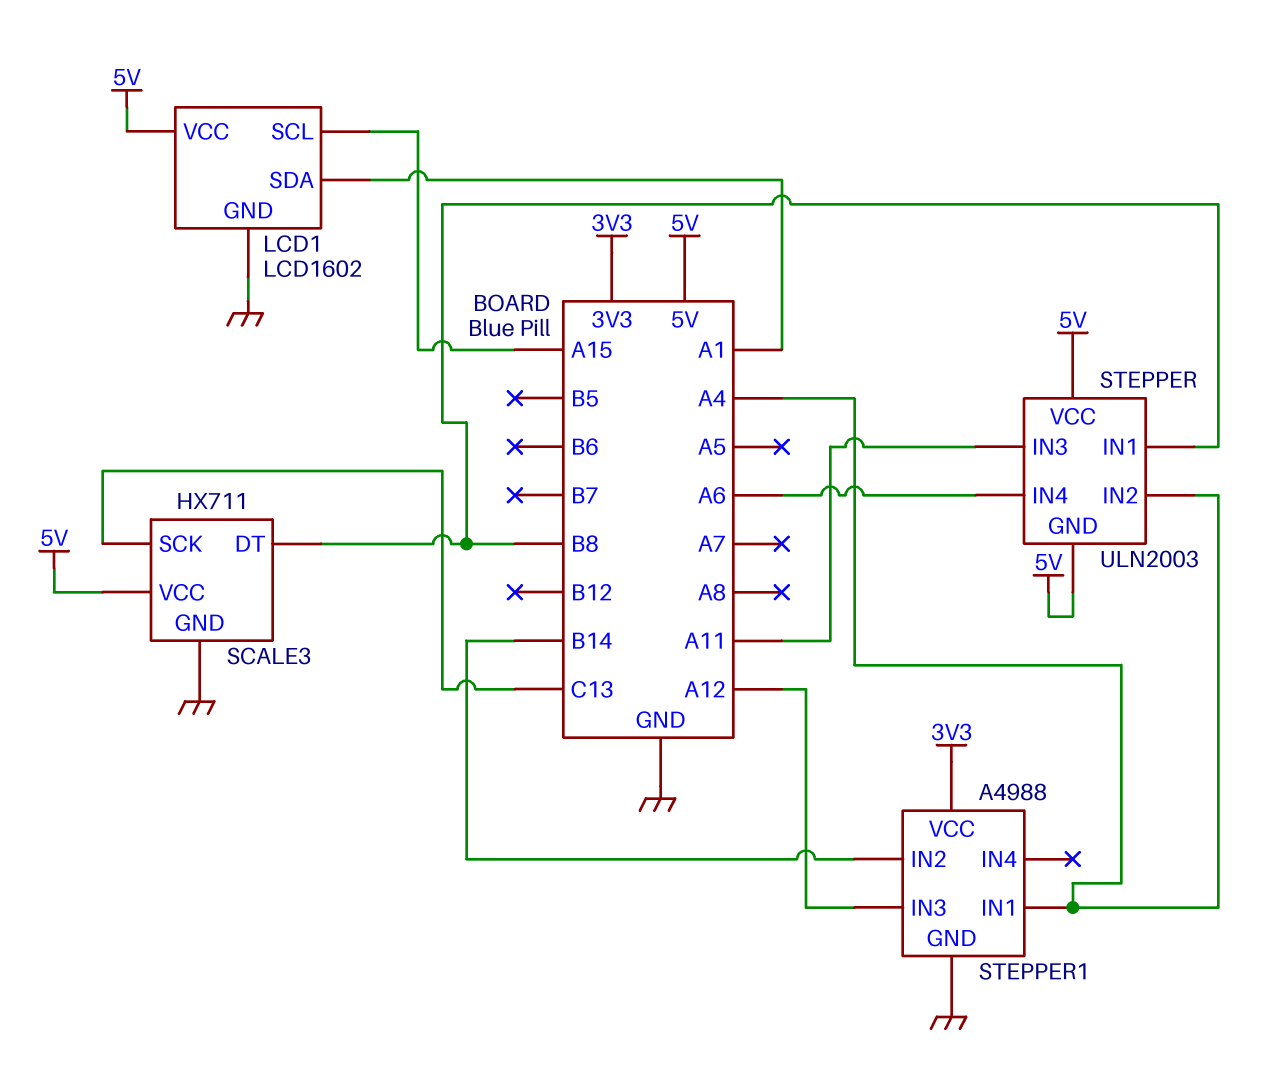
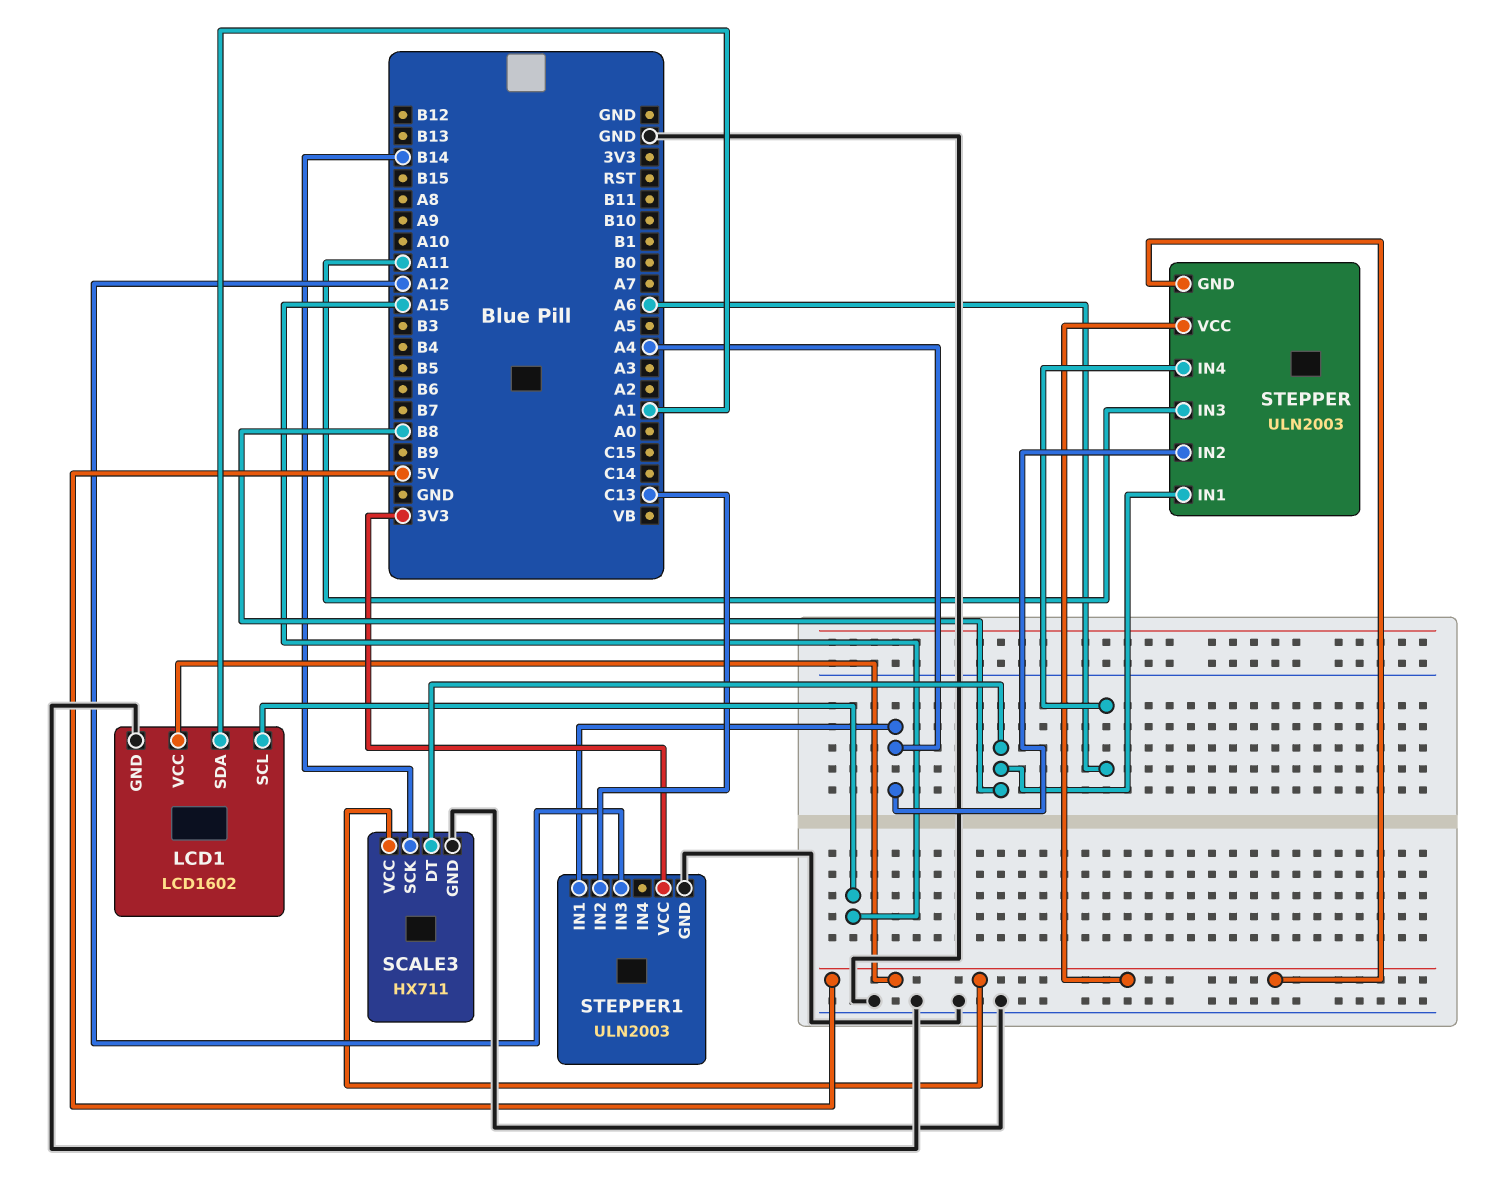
SCALE3 pin SCK: C13 -> B14
STEPPER1: A4988 -> ULN2003
STEPPER1 pin IN2: B14 -> C13

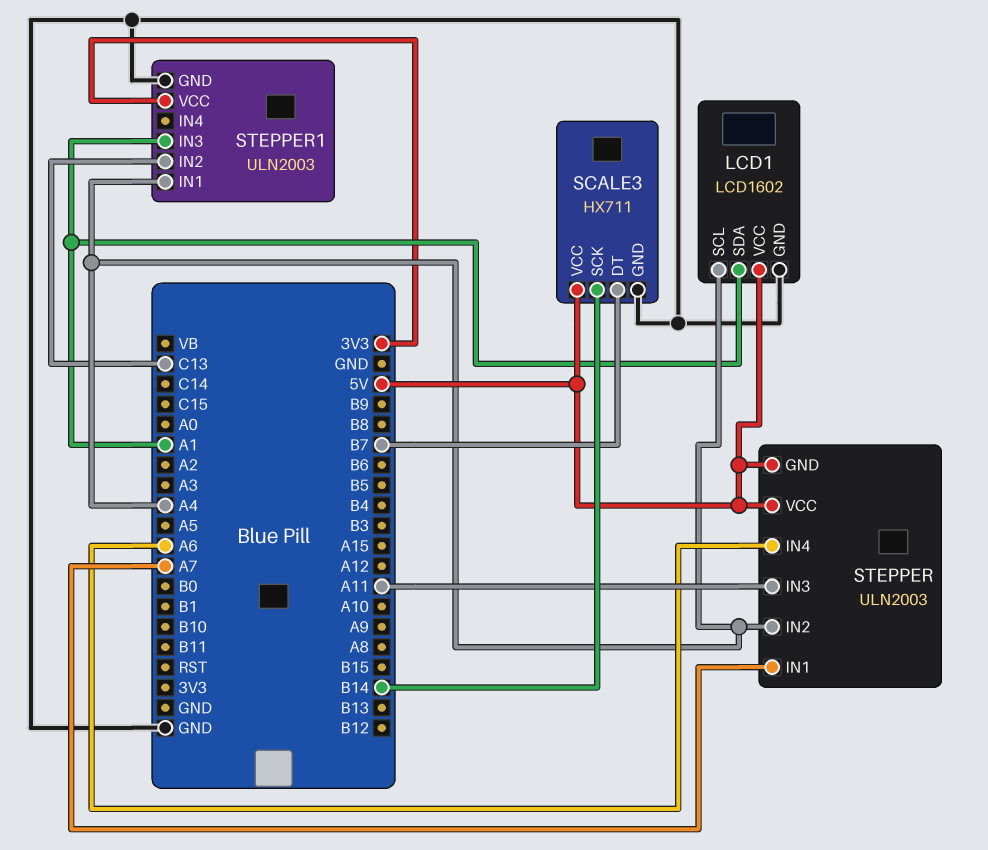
LCD1 pin SCL: A15 -> A4
SCALE3 pin DT: B8 -> B7
STEPPER pin IN1: B8 -> A7
STEPPER1 pin IN3: A12 -> A1

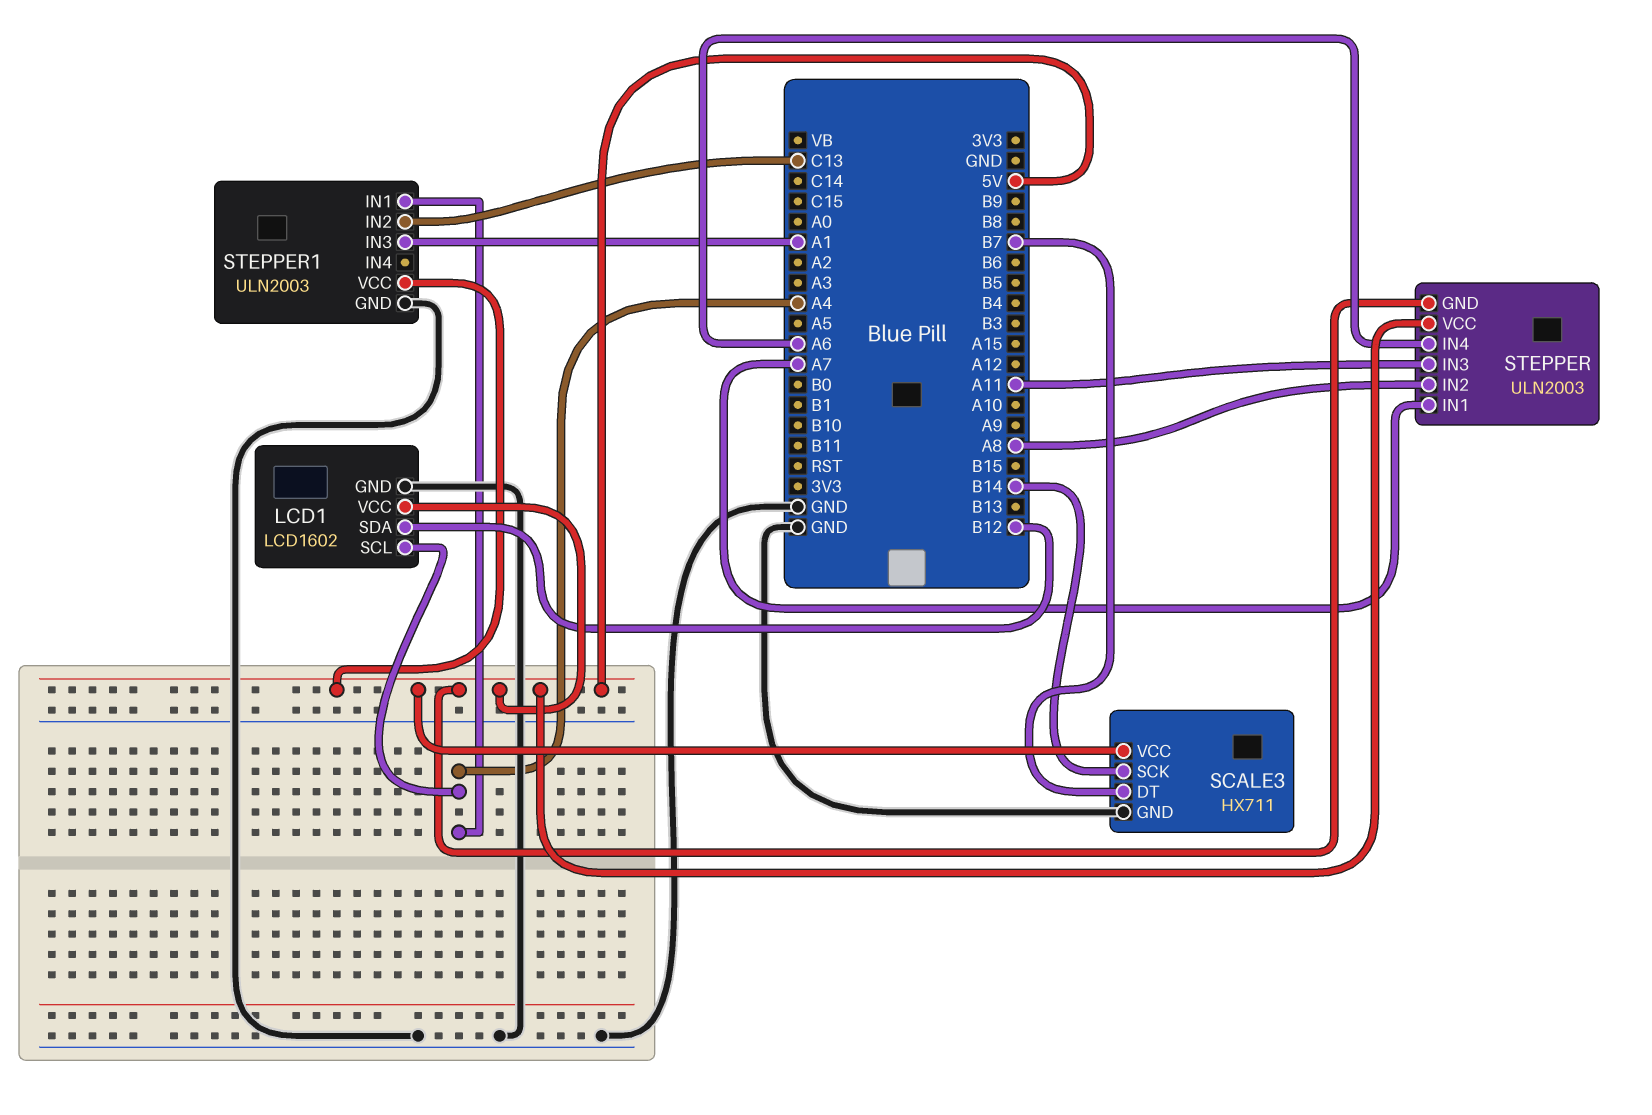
LCD1 pin SDA: A1 -> B12
STEPPER pin IN2: A4 -> A8
STEPPER1 pin VCC: 3V3 -> 5V

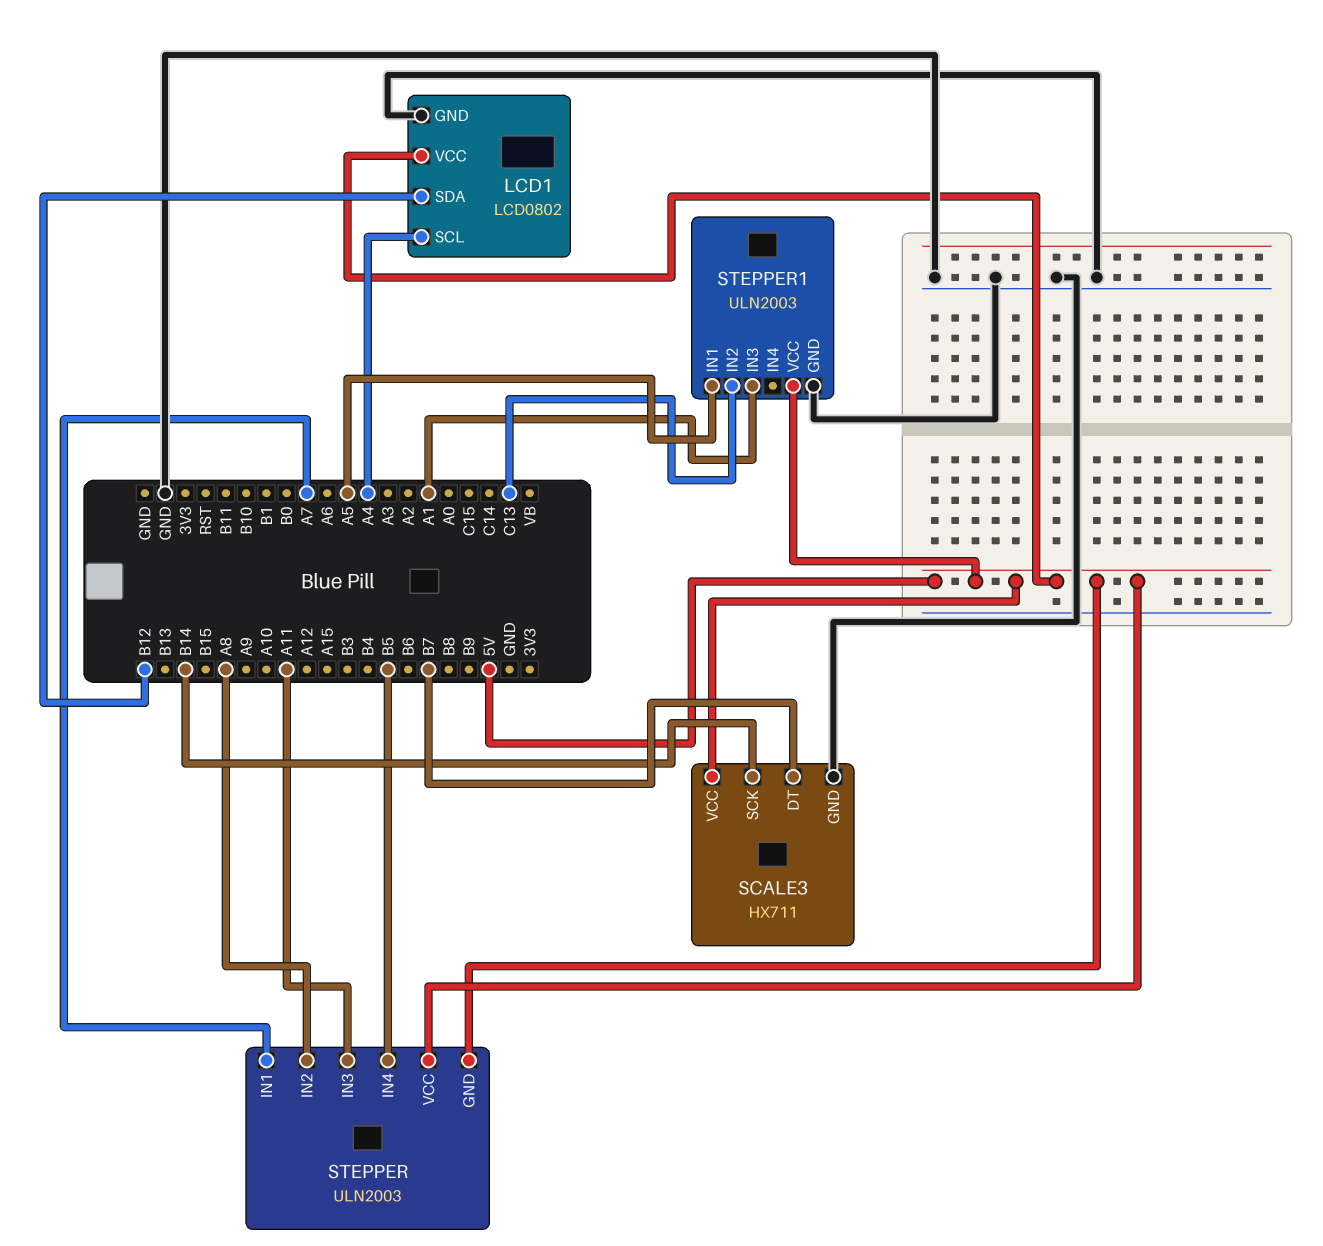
LCD1: LCD1602 -> LCD0802
STEPPER pin IN4: A6 -> B5
STEPPER1 pin IN1: A4 -> A5

